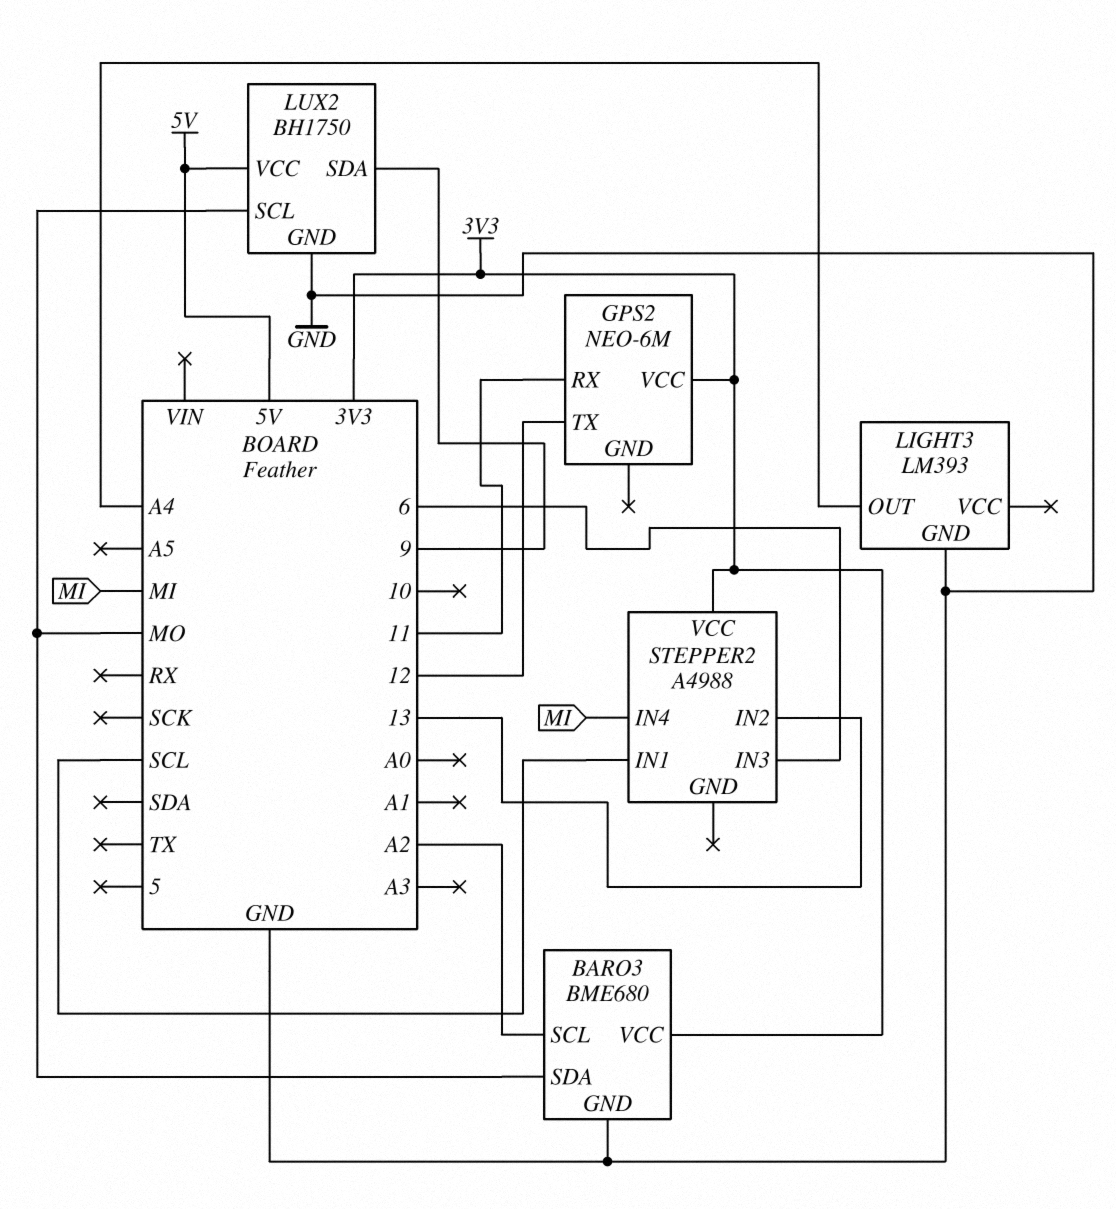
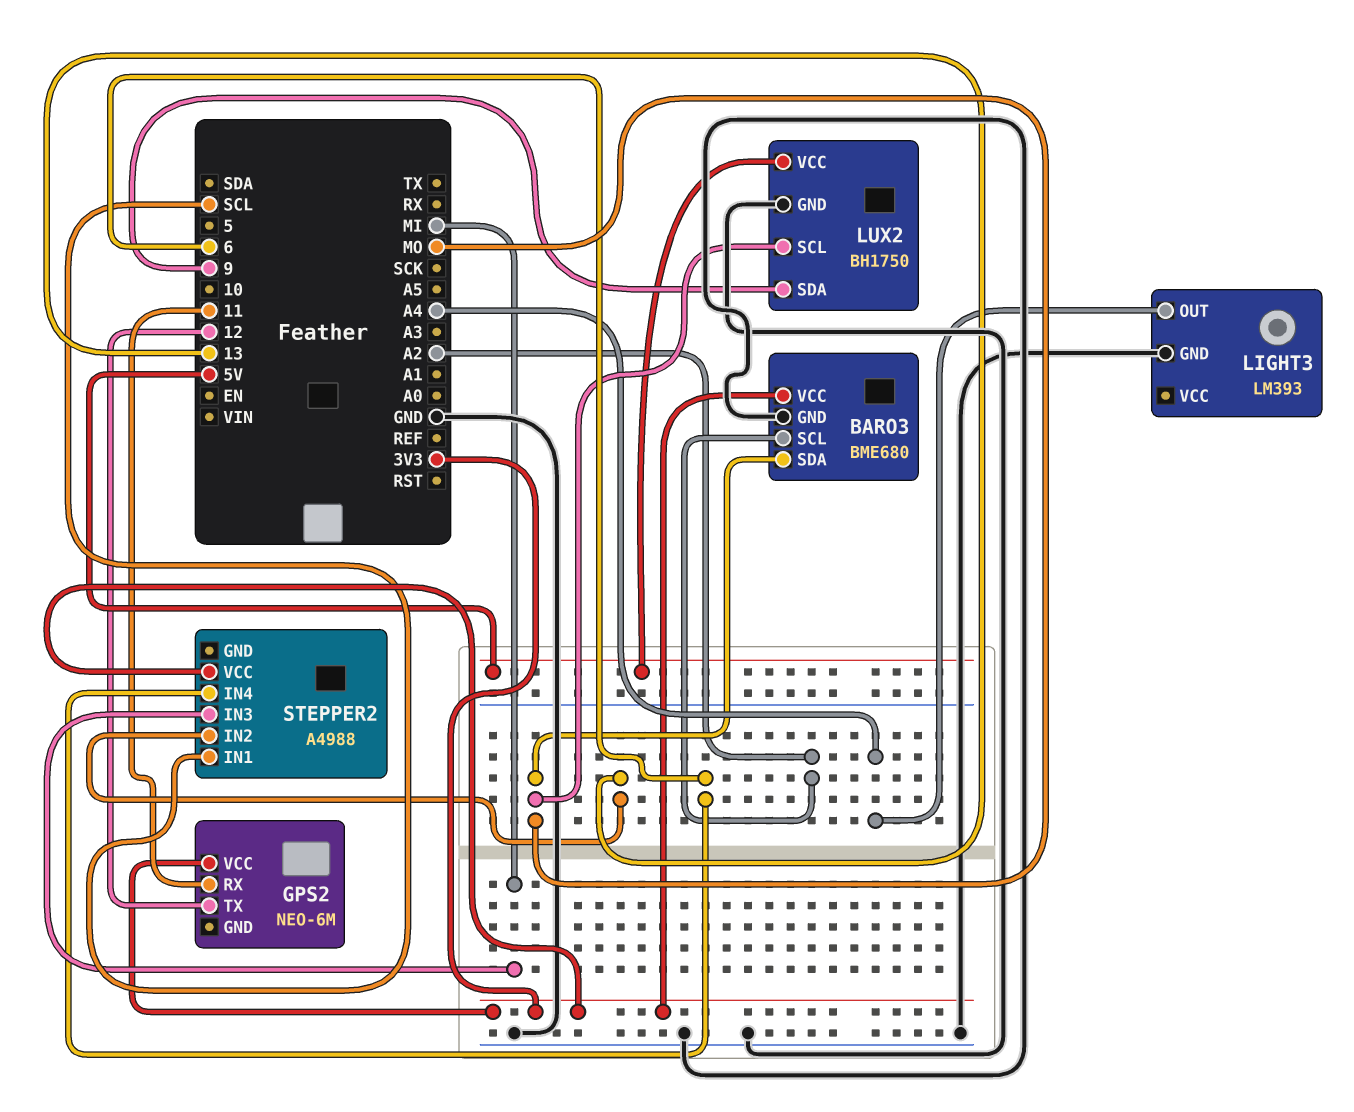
STEPPER2 pin IN3: 6 -> MI
STEPPER2 pin IN4: MI -> 6

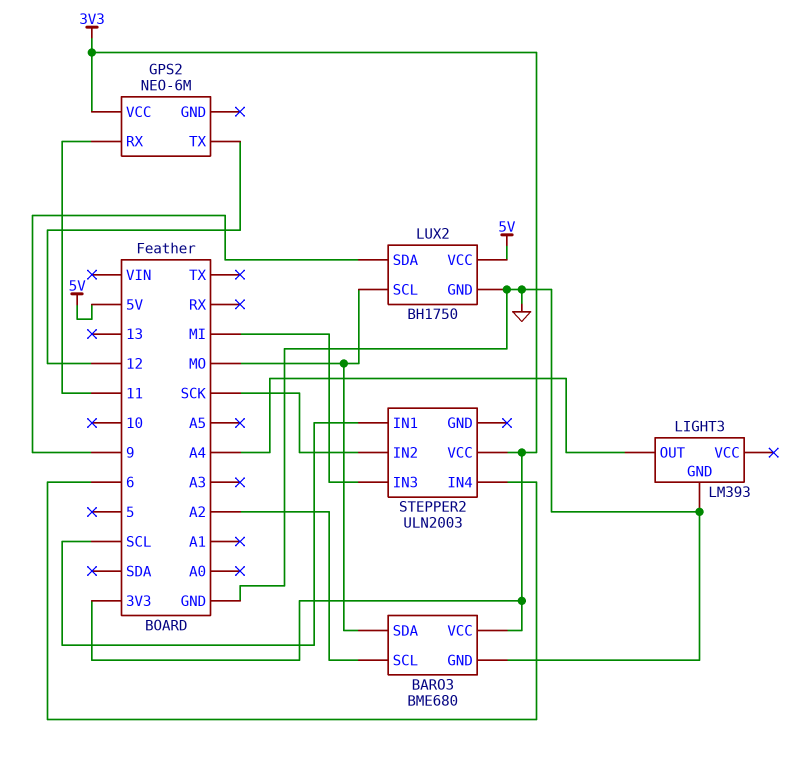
STEPPER2: A4988 -> ULN2003
STEPPER2 pin IN2: 13 -> SCK

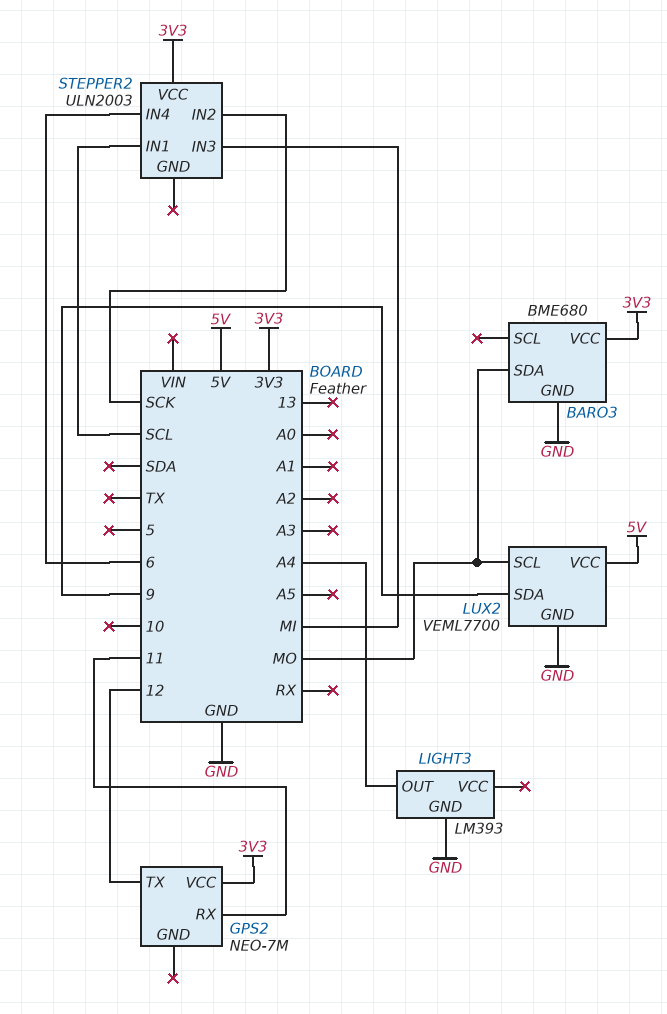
BARO3 pin SCL: A2 -> none
GPS2: NEO-6M -> NEO-7M
LUX2: BH1750 -> VEML7700

